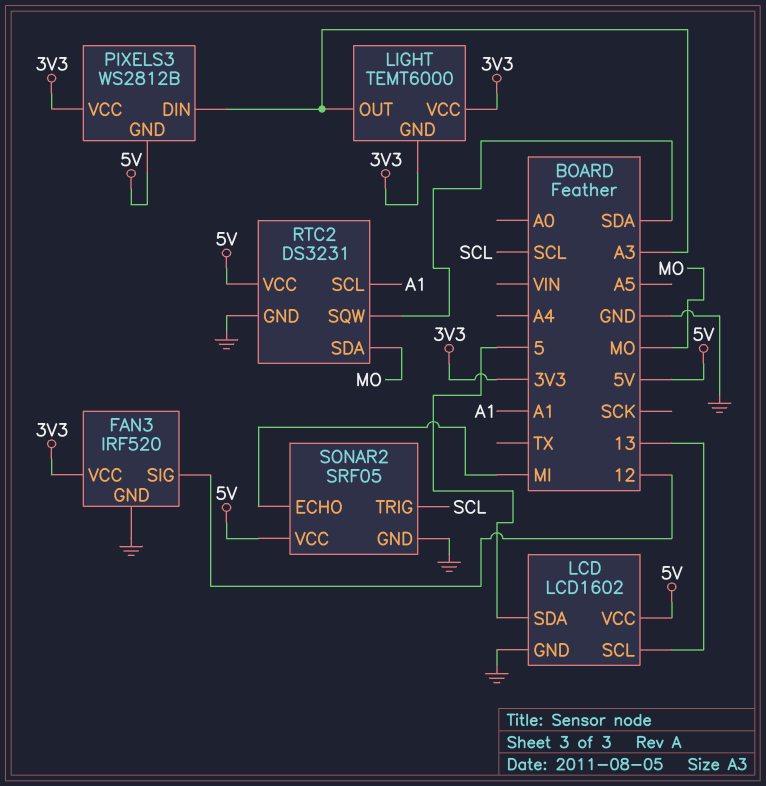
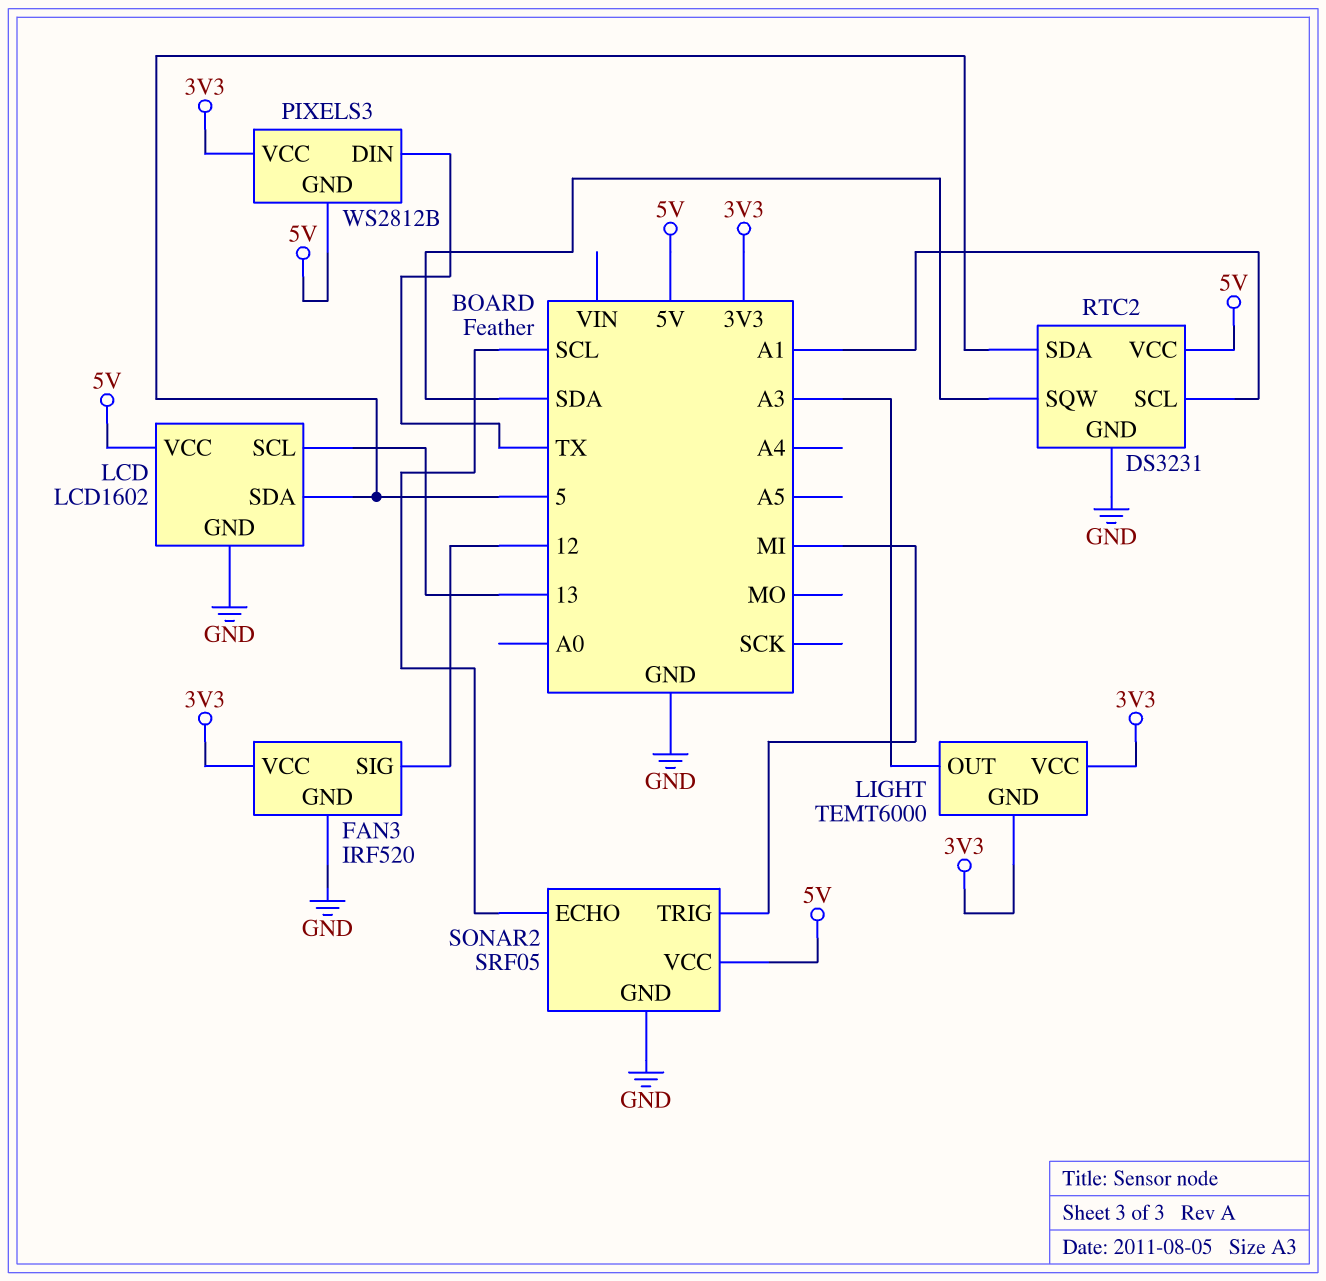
PIXELS3 pin DIN: A3 -> TX
RTC2 pin SDA: MO -> 5
SONAR2 pin ECHO: MI -> SCL
SONAR2 pin TRIG: SCL -> MI

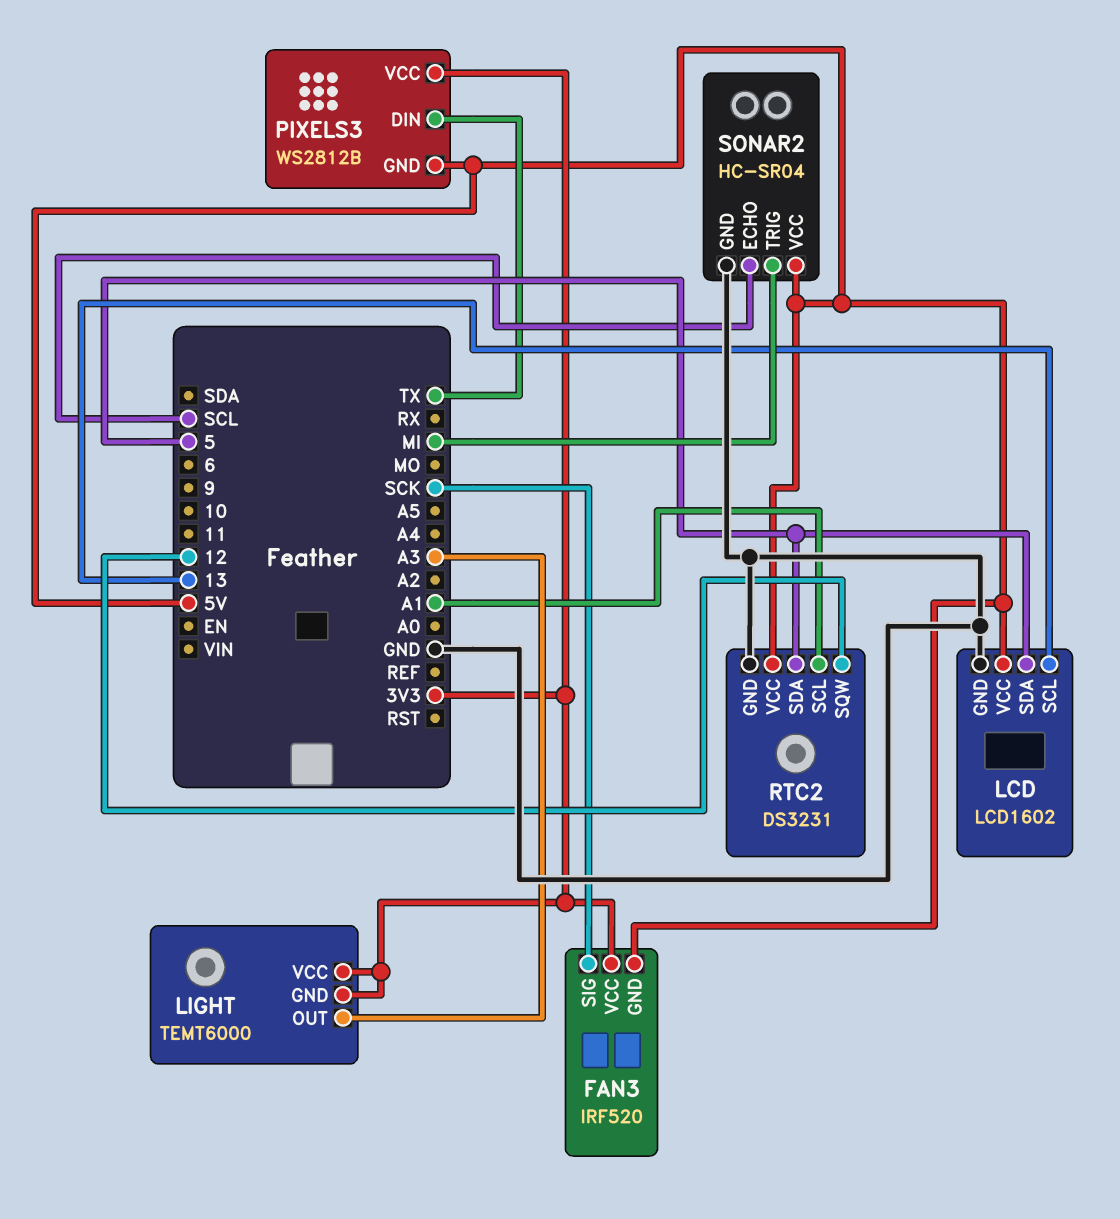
FAN3 pin GND: GND -> 5V
FAN3 pin SIG: 12 -> SCK
RTC2 pin SQW: SDA -> 12
SONAR2: SRF05 -> HC-SR04

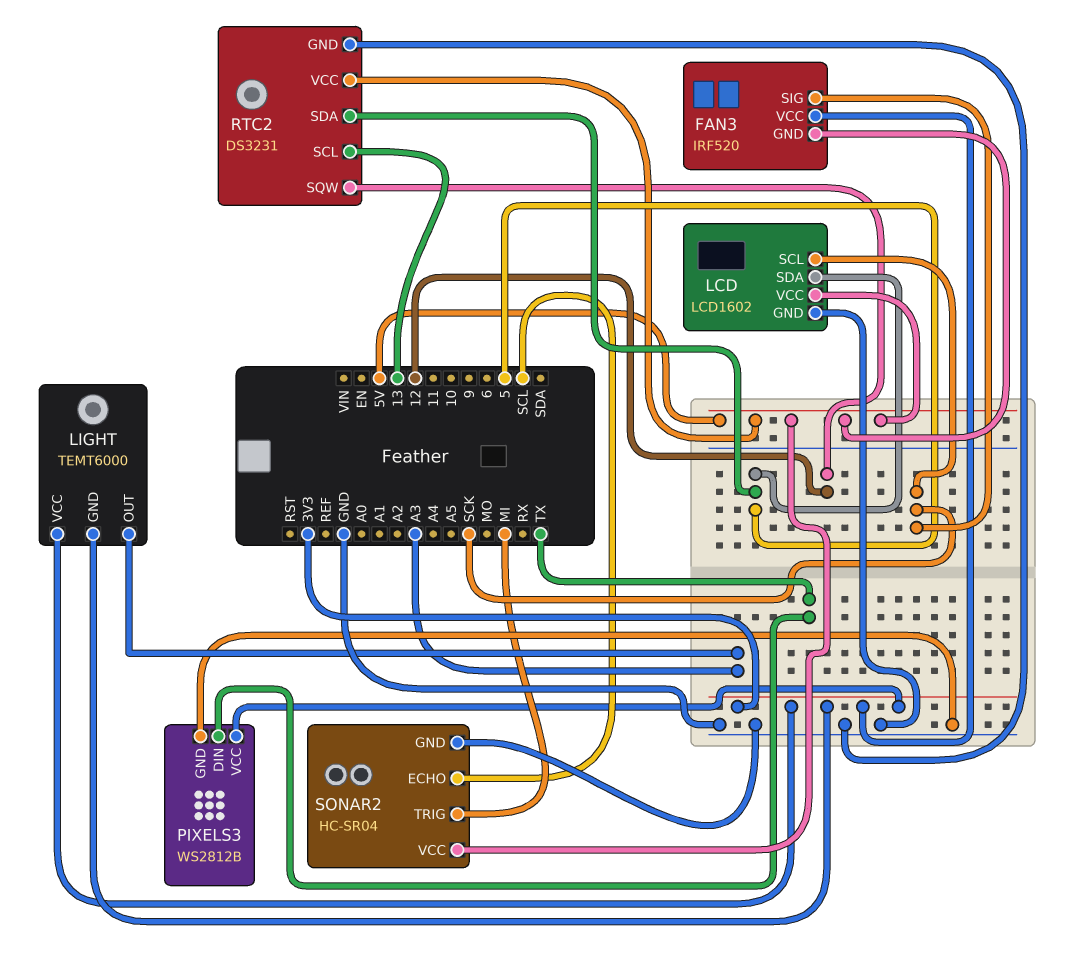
LCD pin SCL: 13 -> SCK
PIXELS3 pin GND: 5V -> GND
RTC2 pin SCL: A1 -> 13

